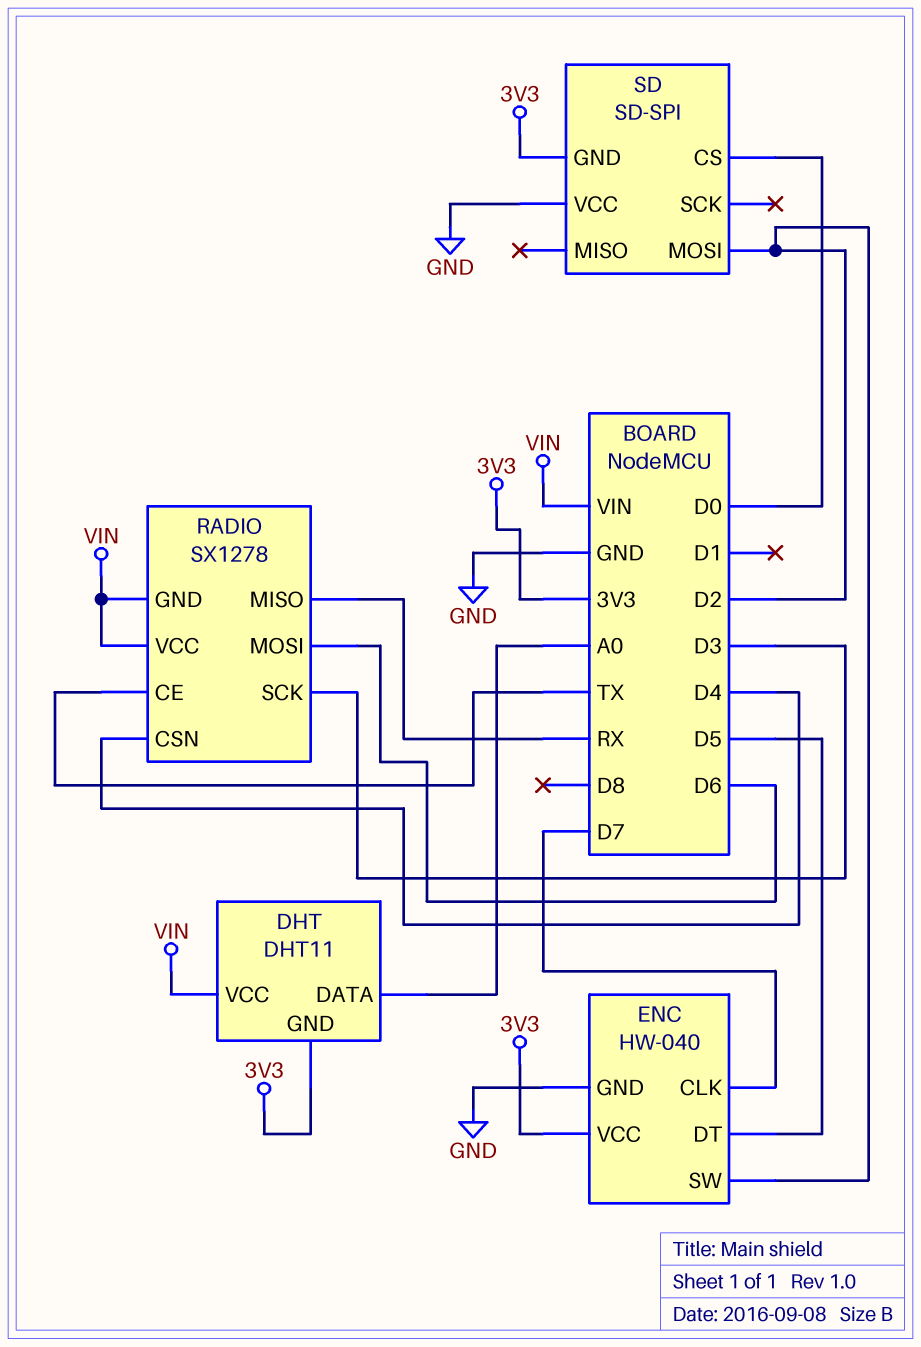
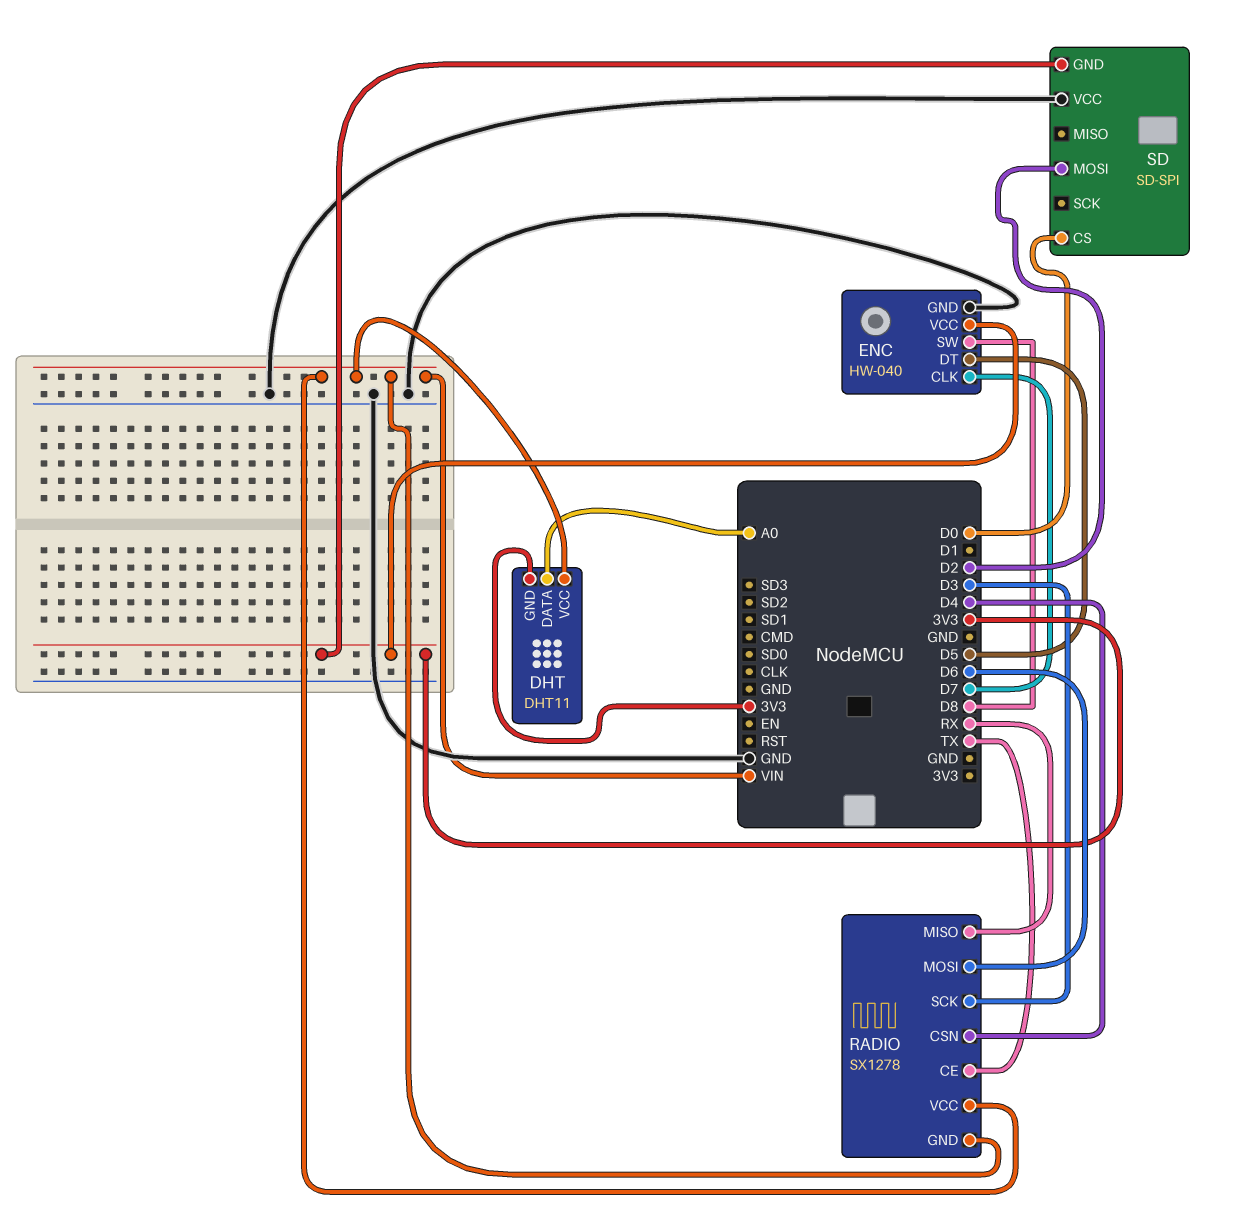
ENC pin SW: D2 -> D8

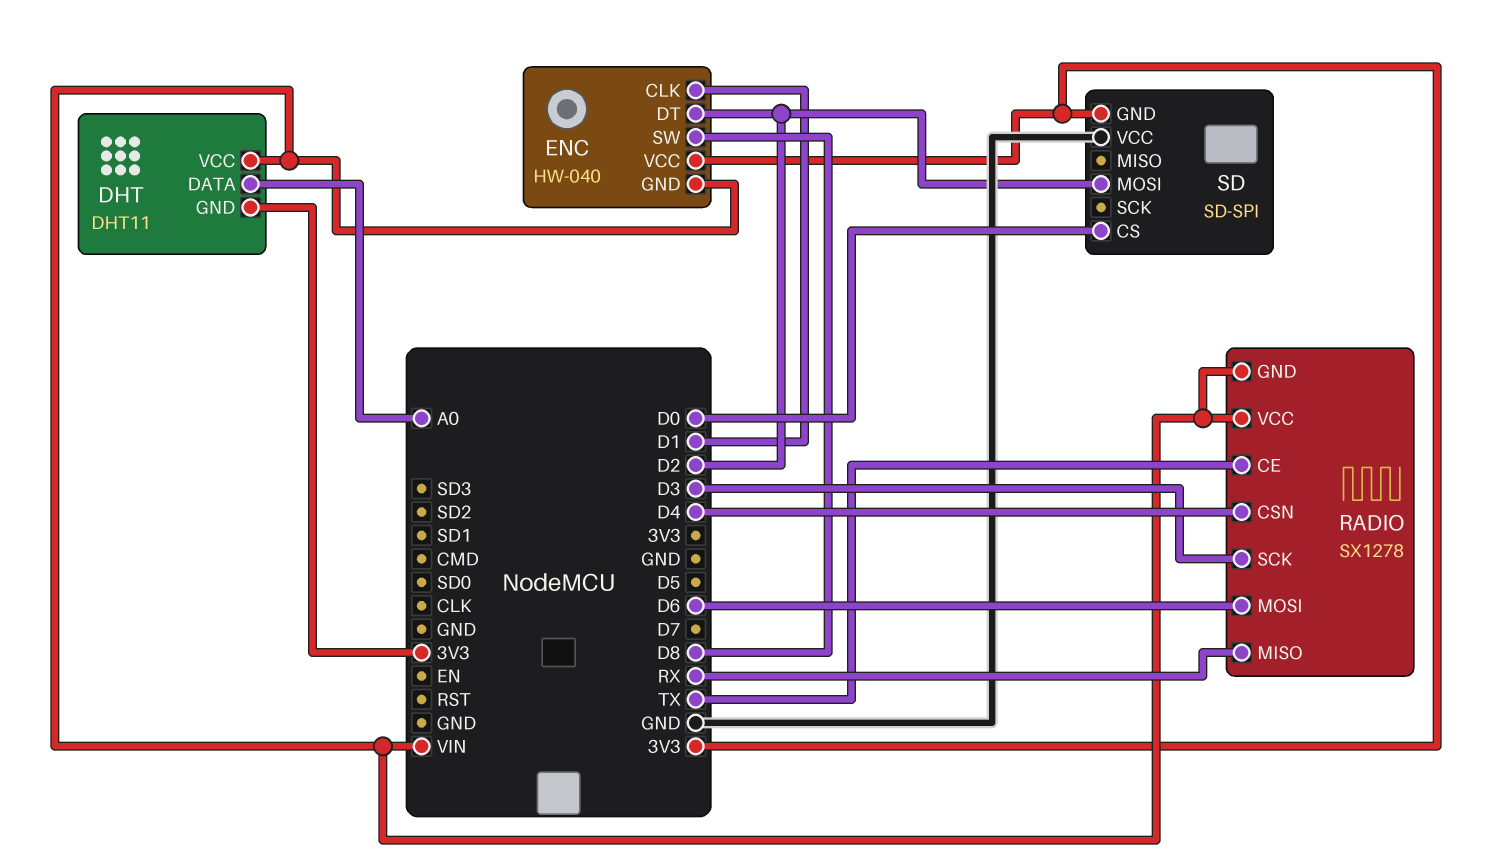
ENC pin CLK: D7 -> D1
ENC pin DT: D5 -> D2
ENC pin GND: GND -> VIN

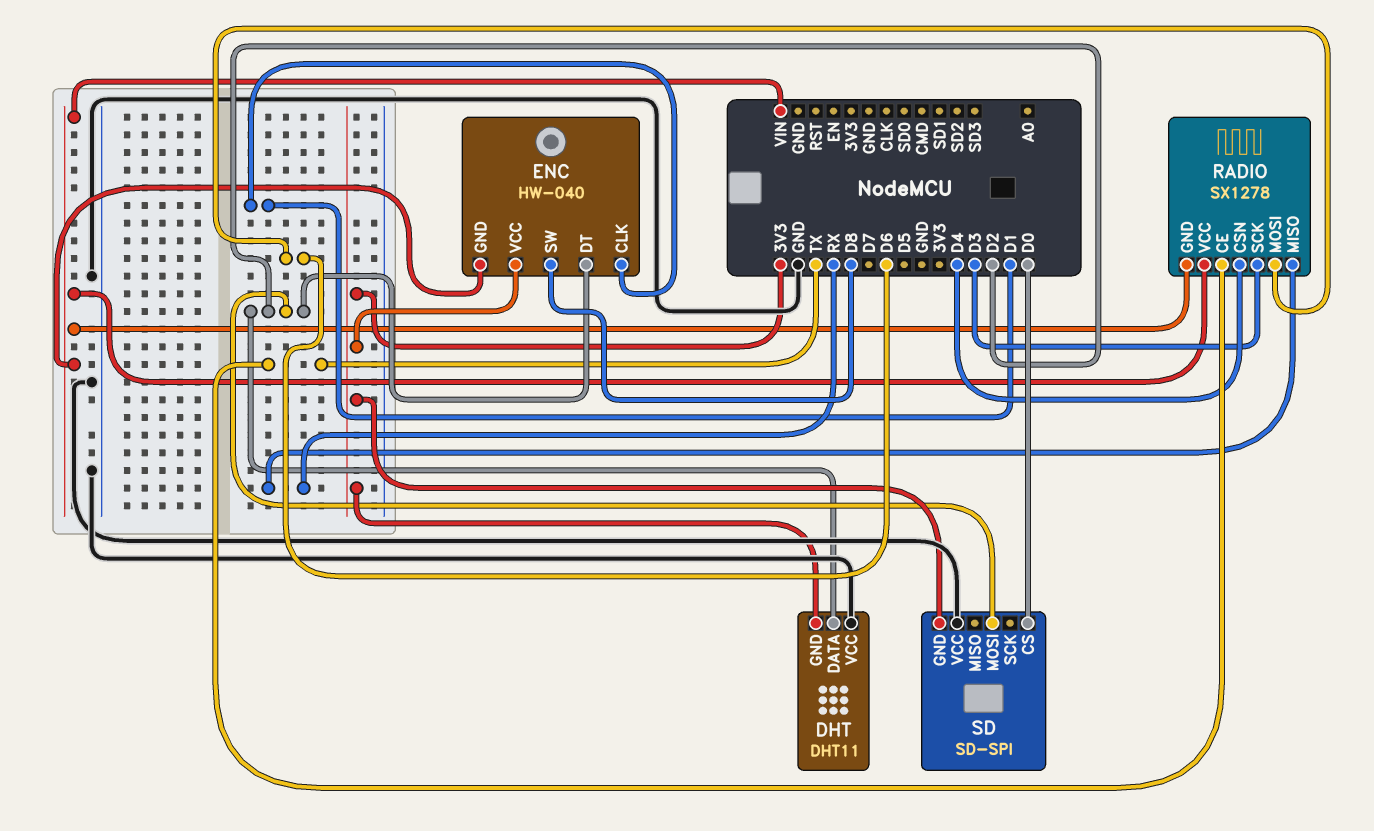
DHT pin DATA: A0 -> D2
DHT pin VCC: VIN -> GND

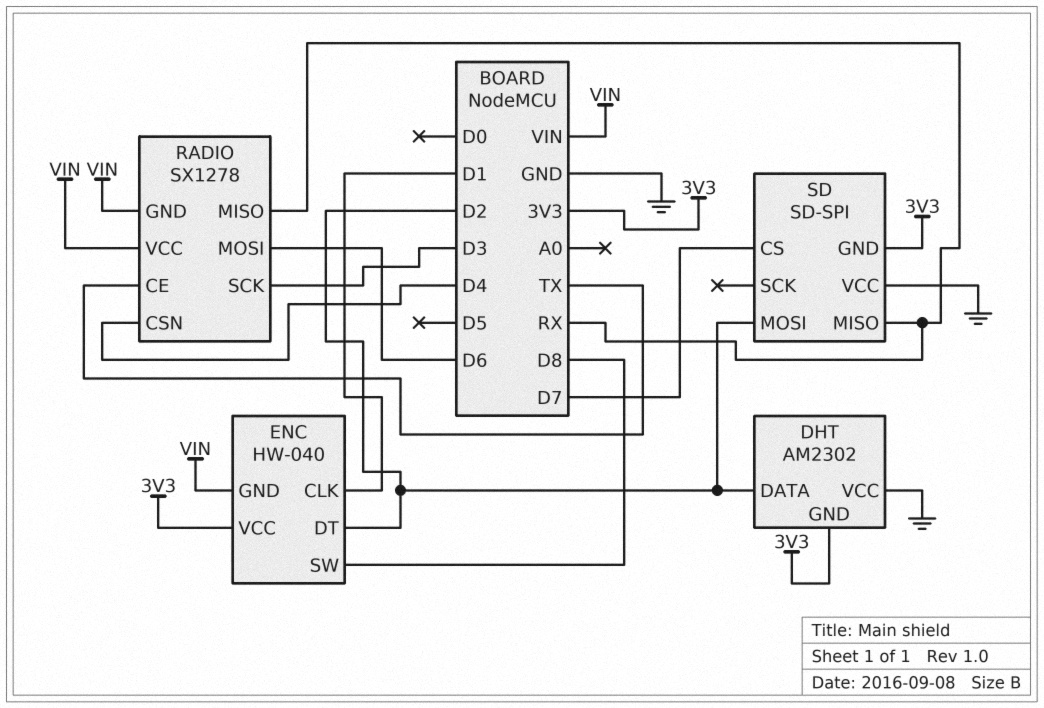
DHT: DHT11 -> AM2302
SD pin CS: D0 -> D7
SD pin MISO: none -> RX

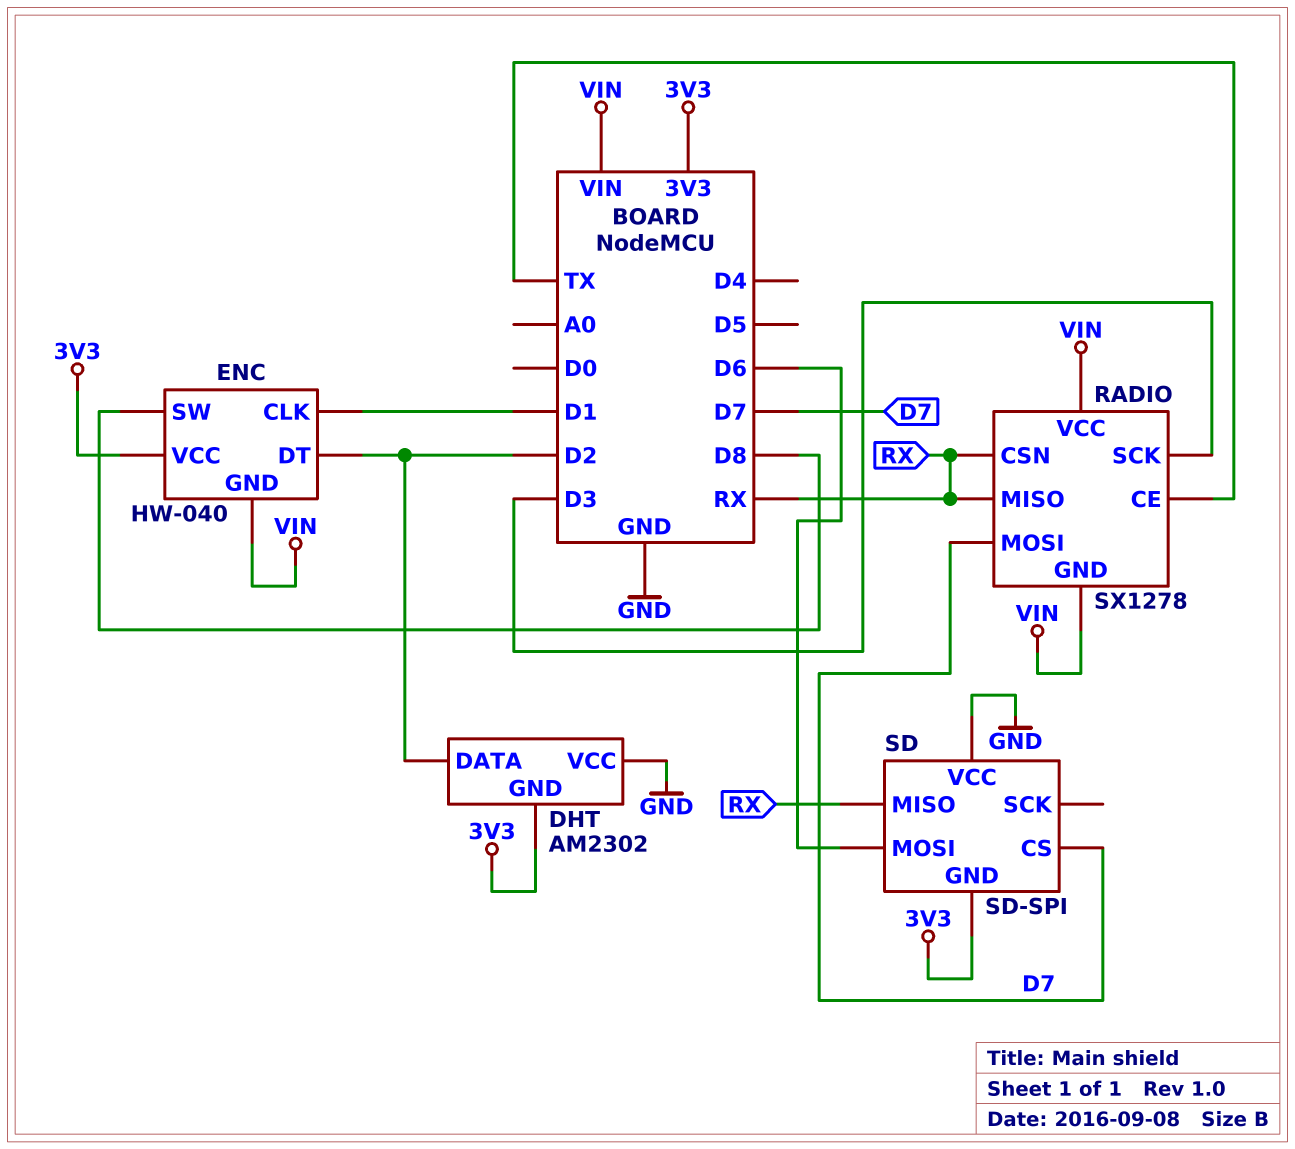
RADIO pin CSN: D4 -> RX
RADIO pin MOSI: D6 -> D7
SD pin MOSI: D2 -> D6

